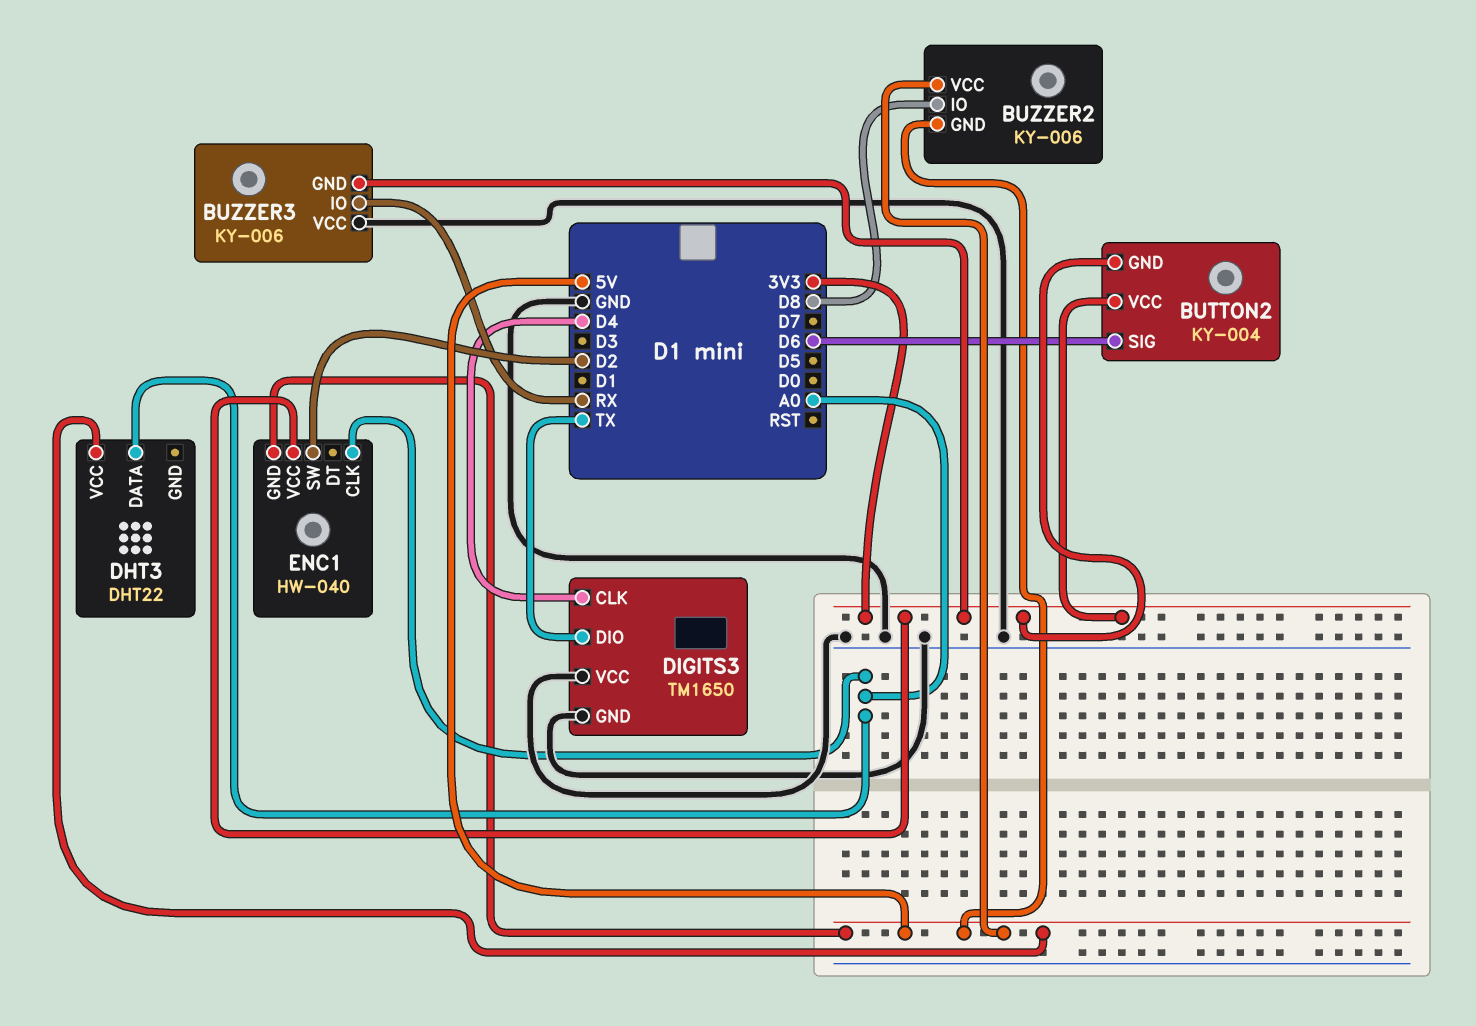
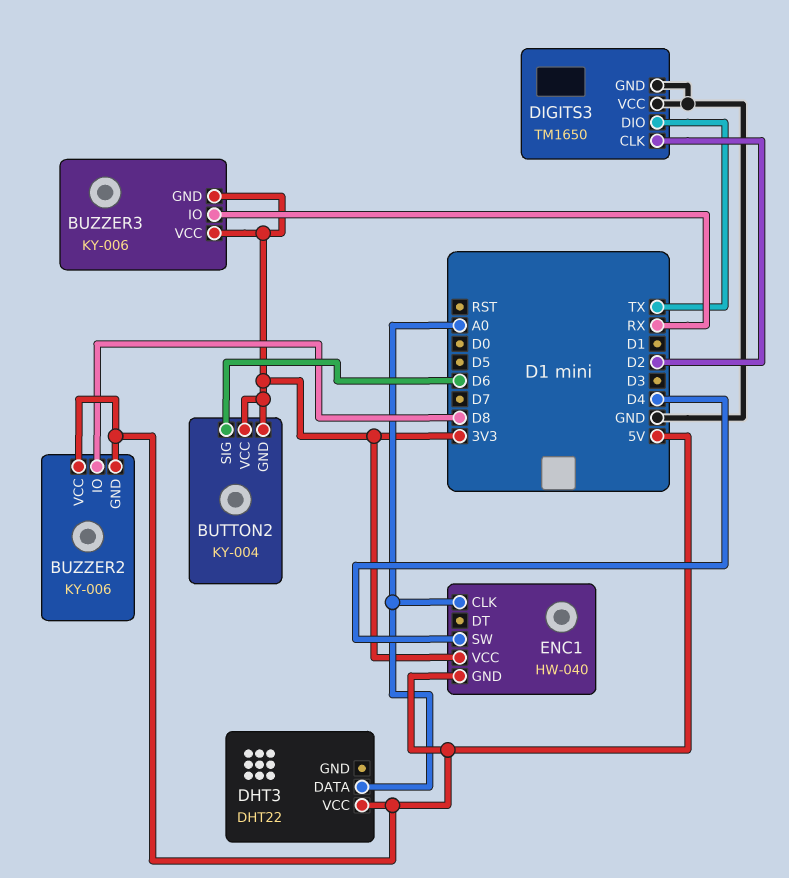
BUZZER3 pin VCC: GND -> 3V3
DIGITS3 pin CLK: D4 -> D2
ENC1 pin SW: D2 -> D4

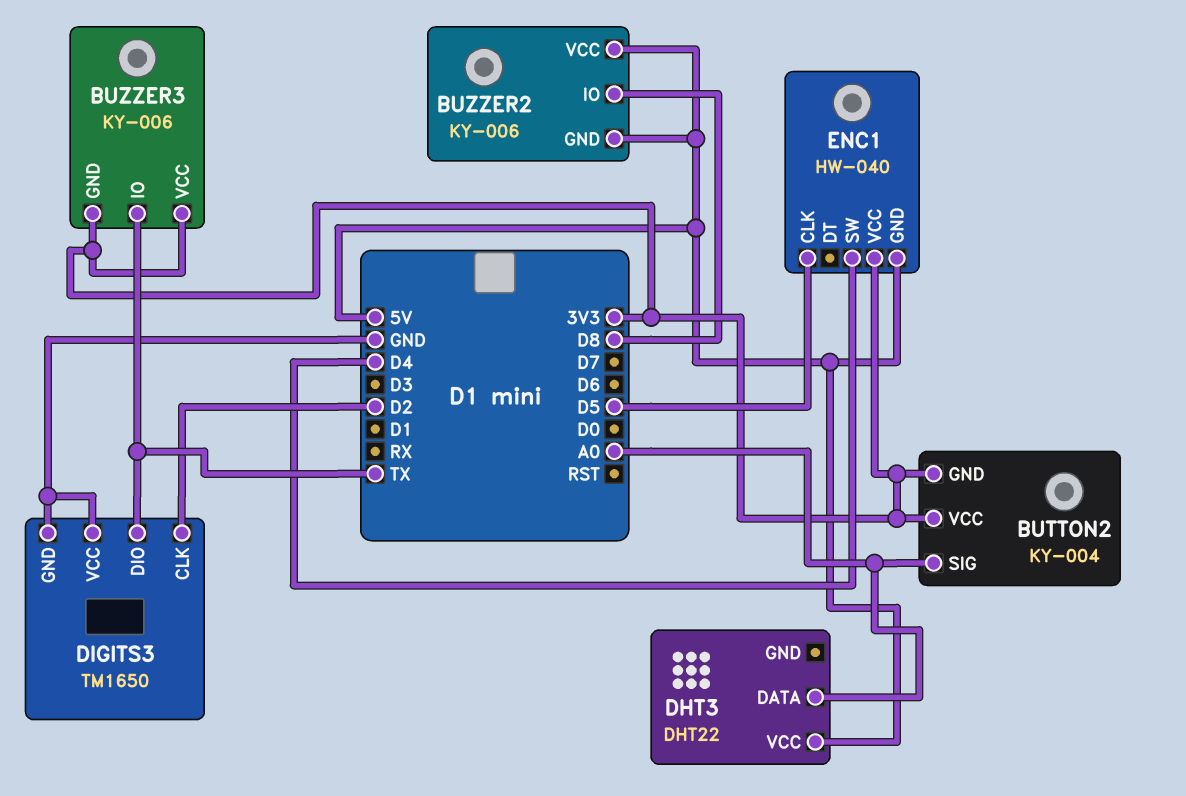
BUTTON2 pin SIG: D6 -> A0
BUZZER3 pin IO: RX -> TX
ENC1 pin CLK: A0 -> D5

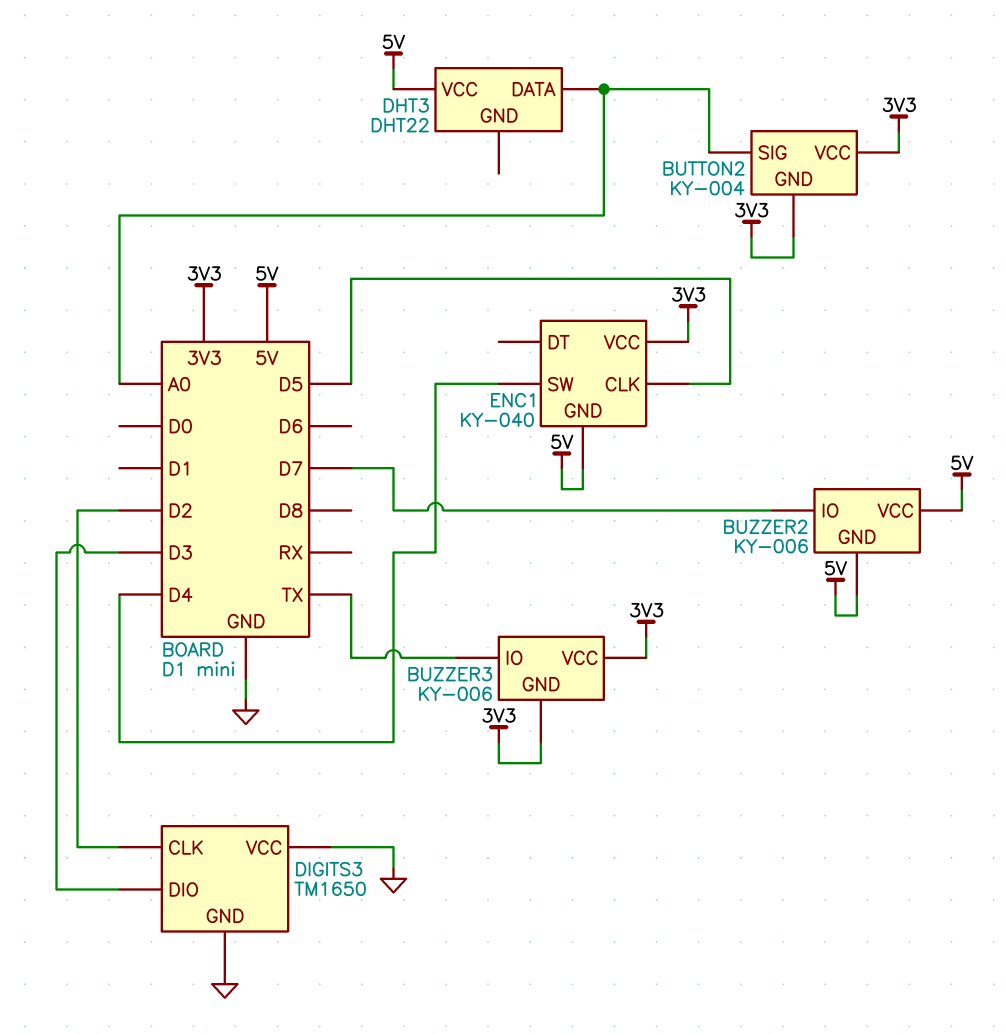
BUZZER2 pin IO: D8 -> D7
DIGITS3 pin DIO: TX -> D3
ENC1: HW-040 -> KY-040

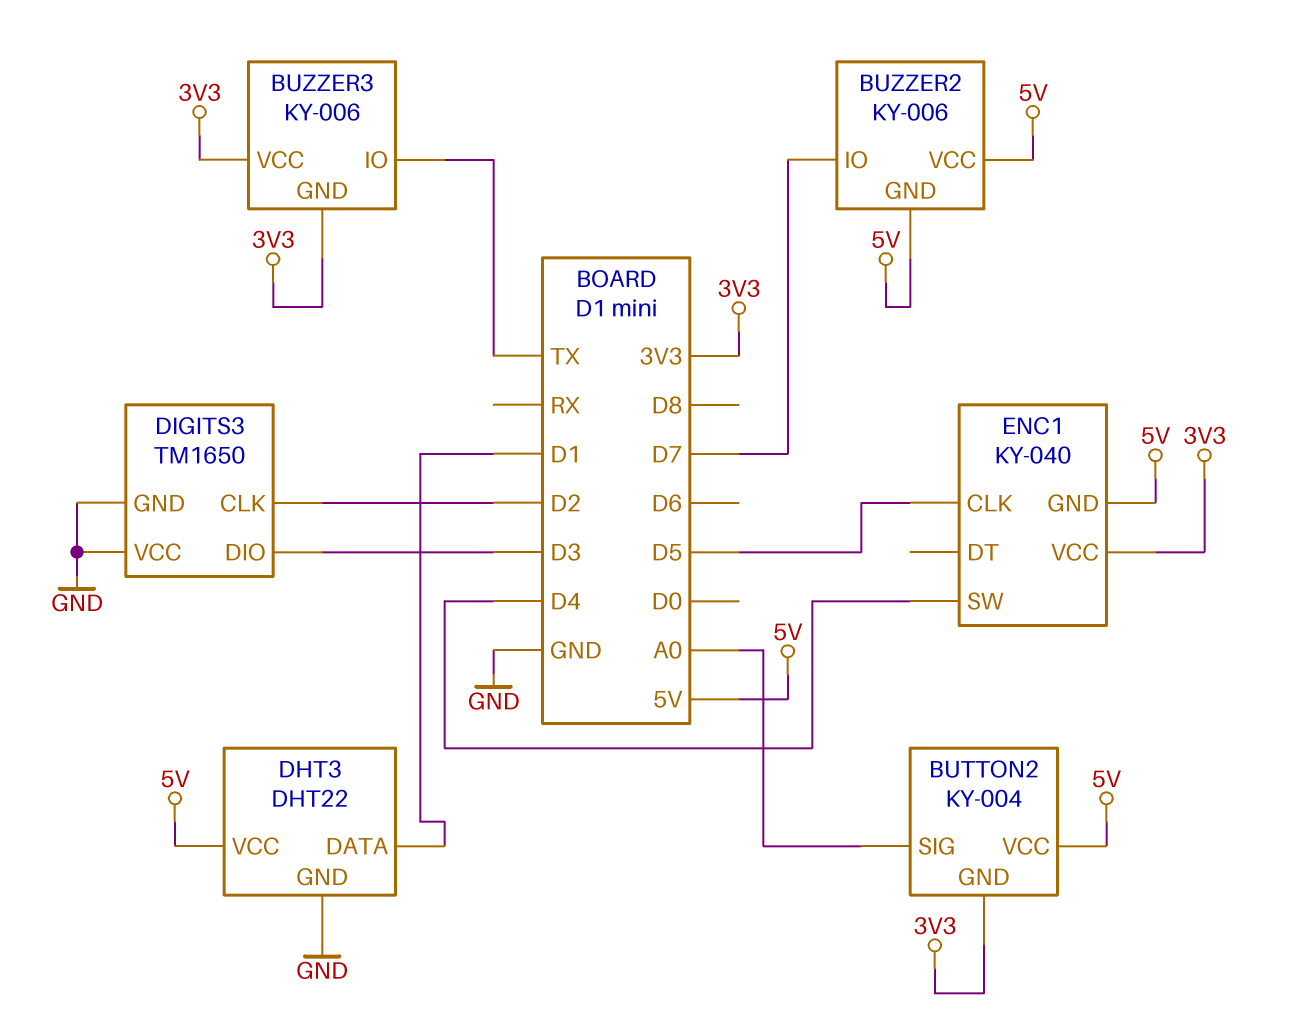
BUTTON2 pin VCC: 3V3 -> 5V
DHT3 pin DATA: A0 -> D1
DHT3 pin GND: none -> GND

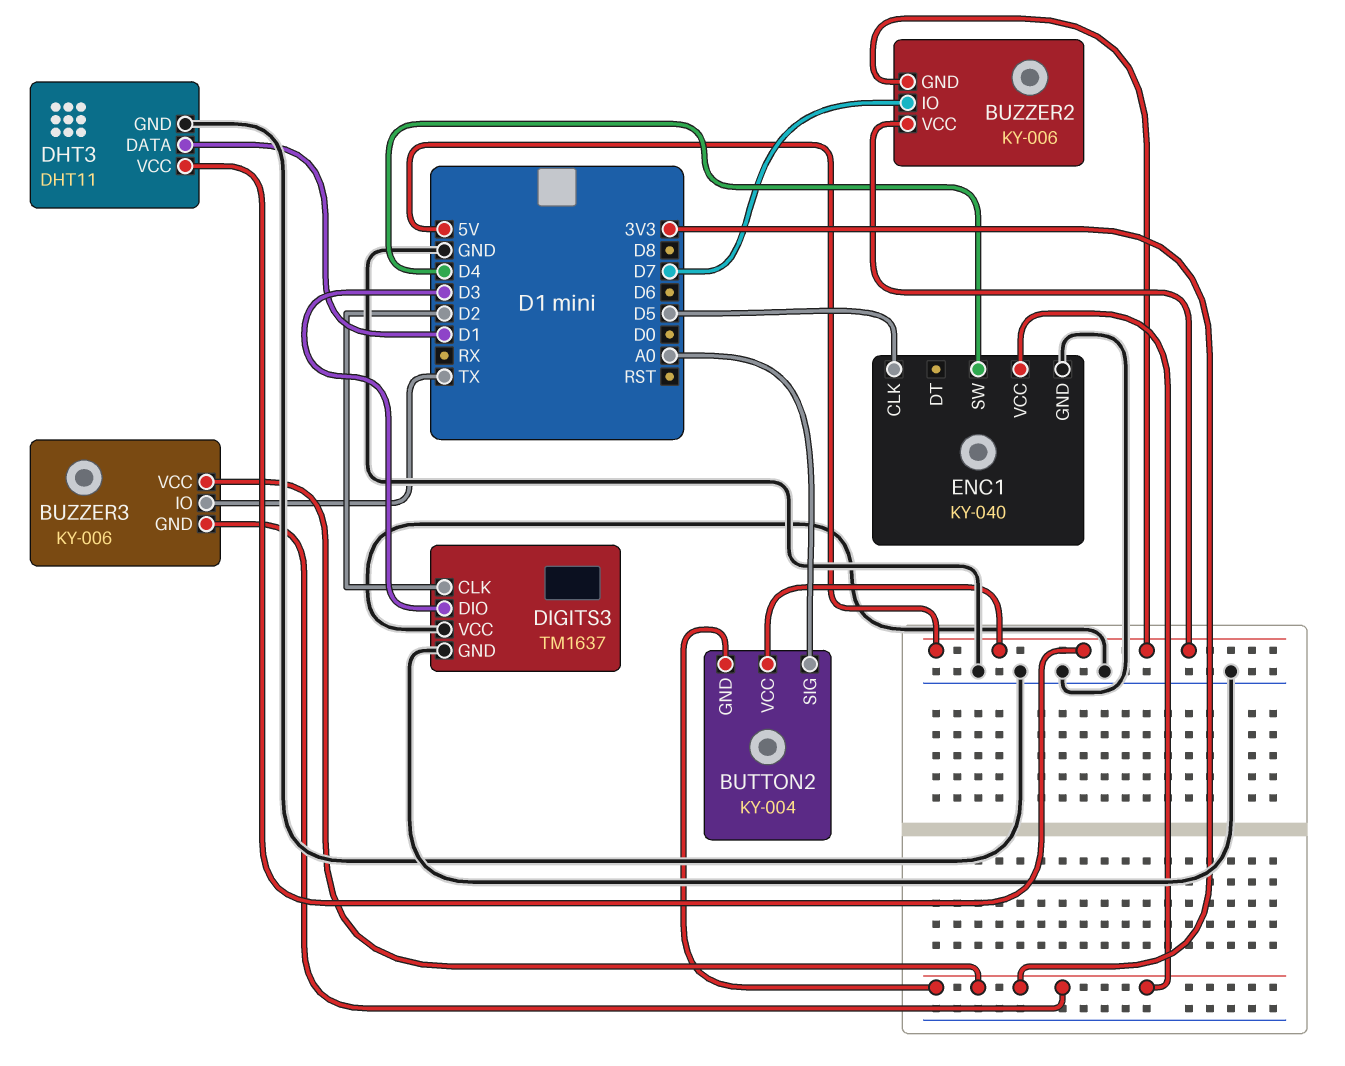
DHT3: DHT22 -> DHT11
DIGITS3: TM1650 -> TM1637
ENC1 pin GND: 5V -> GND

